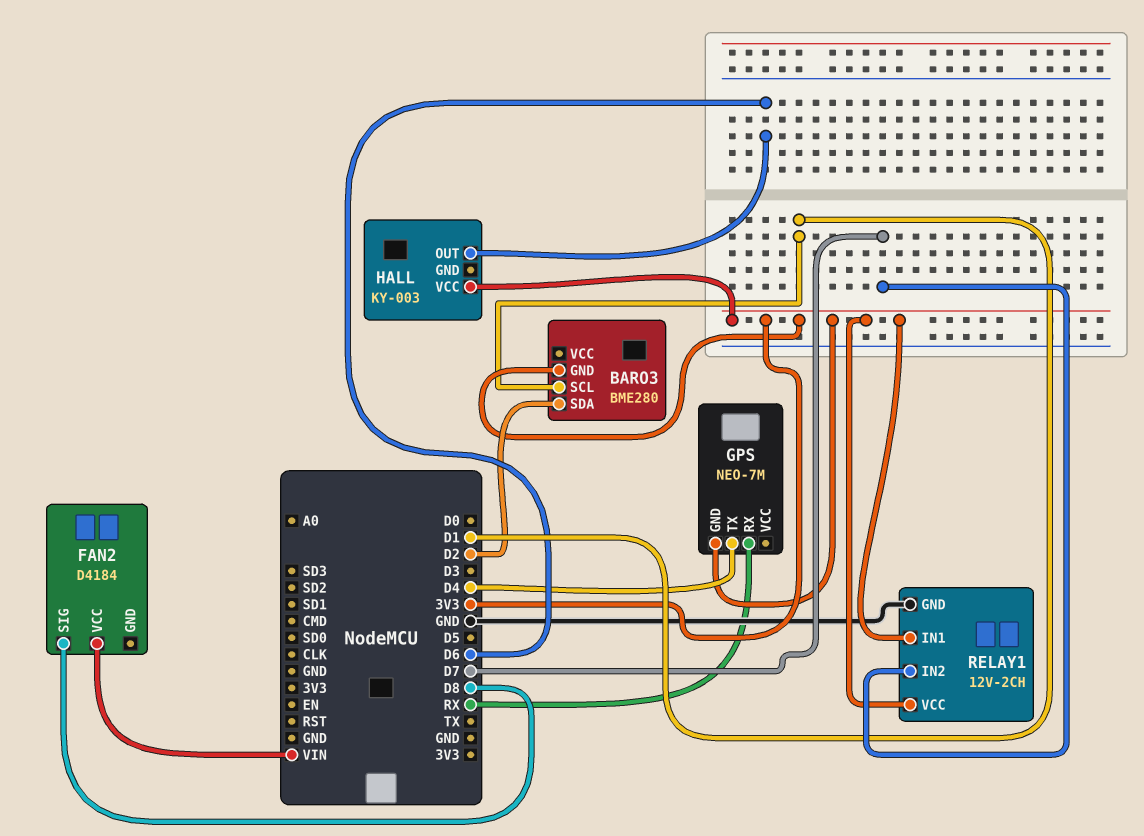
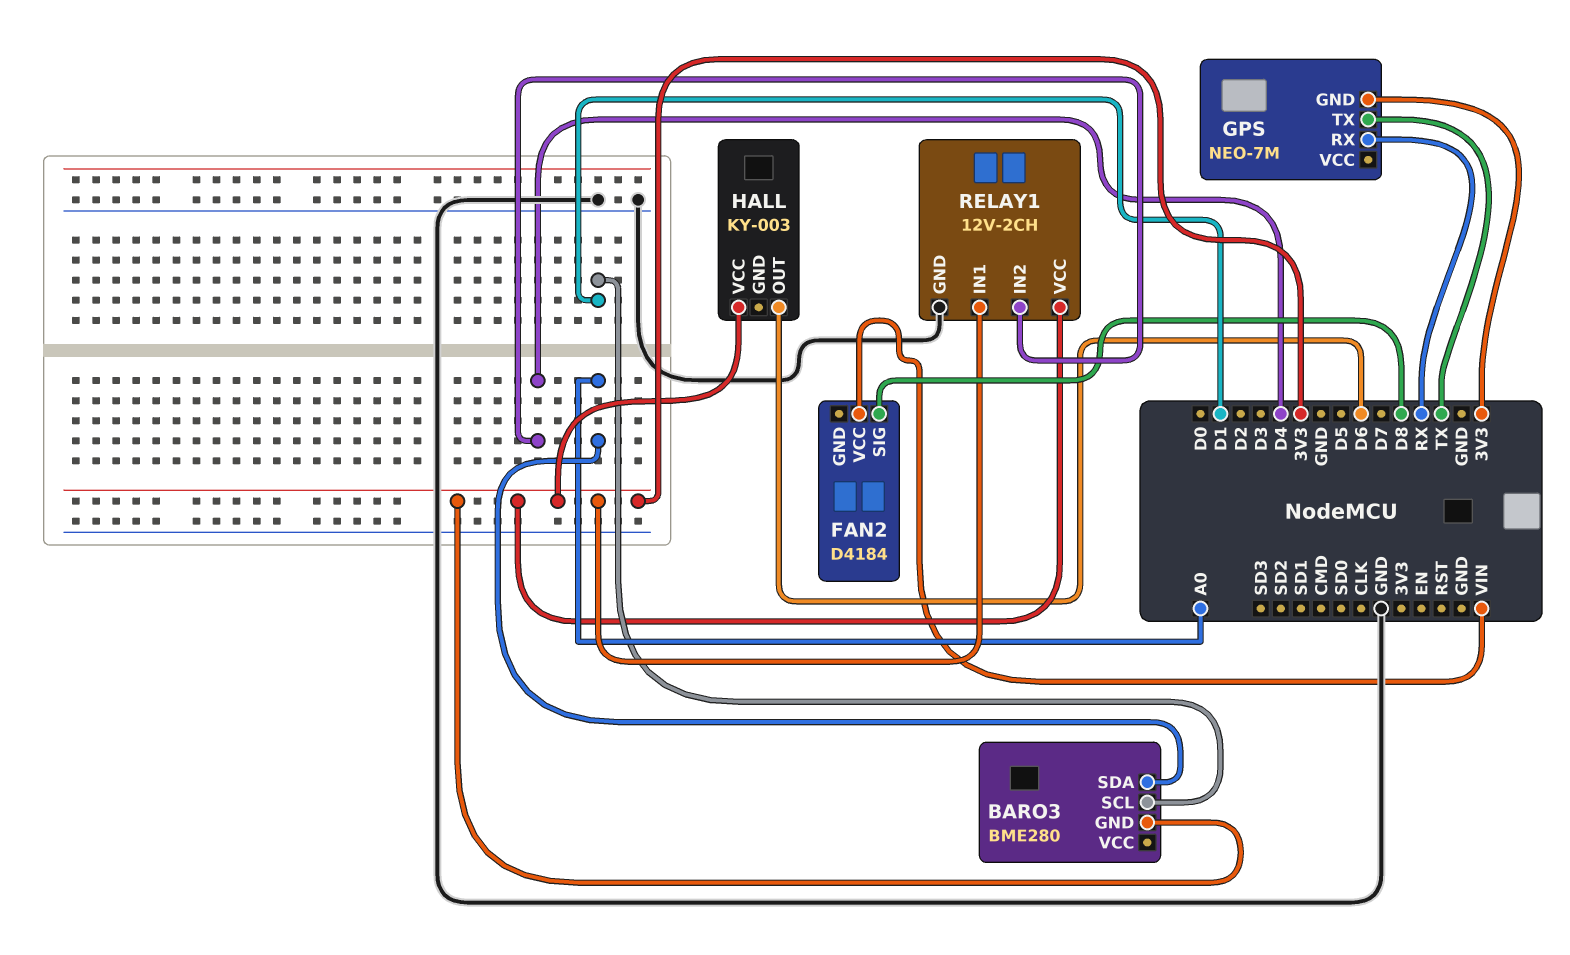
BARO3 pin SDA: D2 -> A0
GPS pin TX: D4 -> TX
RELAY1 pin IN2: D7 -> D4

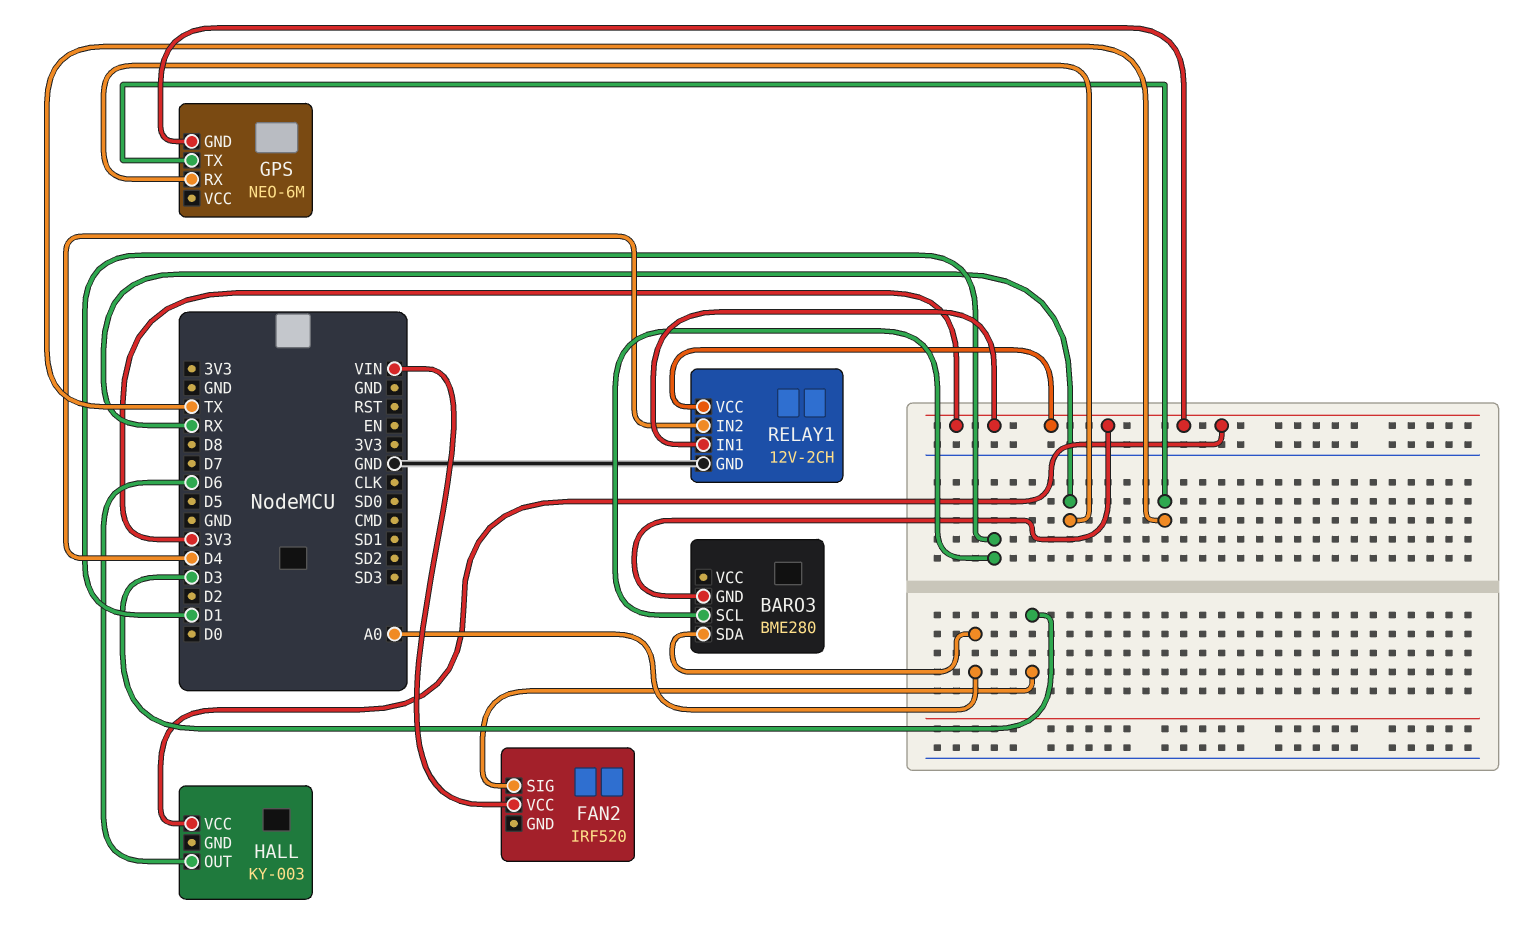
FAN2: D4184 -> IRF520
FAN2 pin SIG: D8 -> D3
GPS: NEO-7M -> NEO-6M

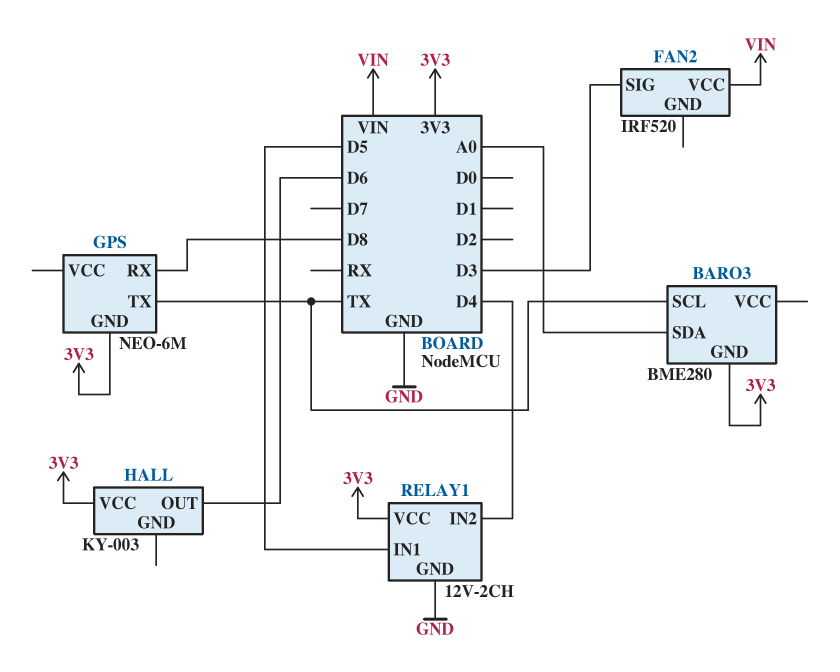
BARO3 pin SCL: D1 -> TX
GPS pin RX: RX -> D8
RELAY1 pin IN1: 3V3 -> D5

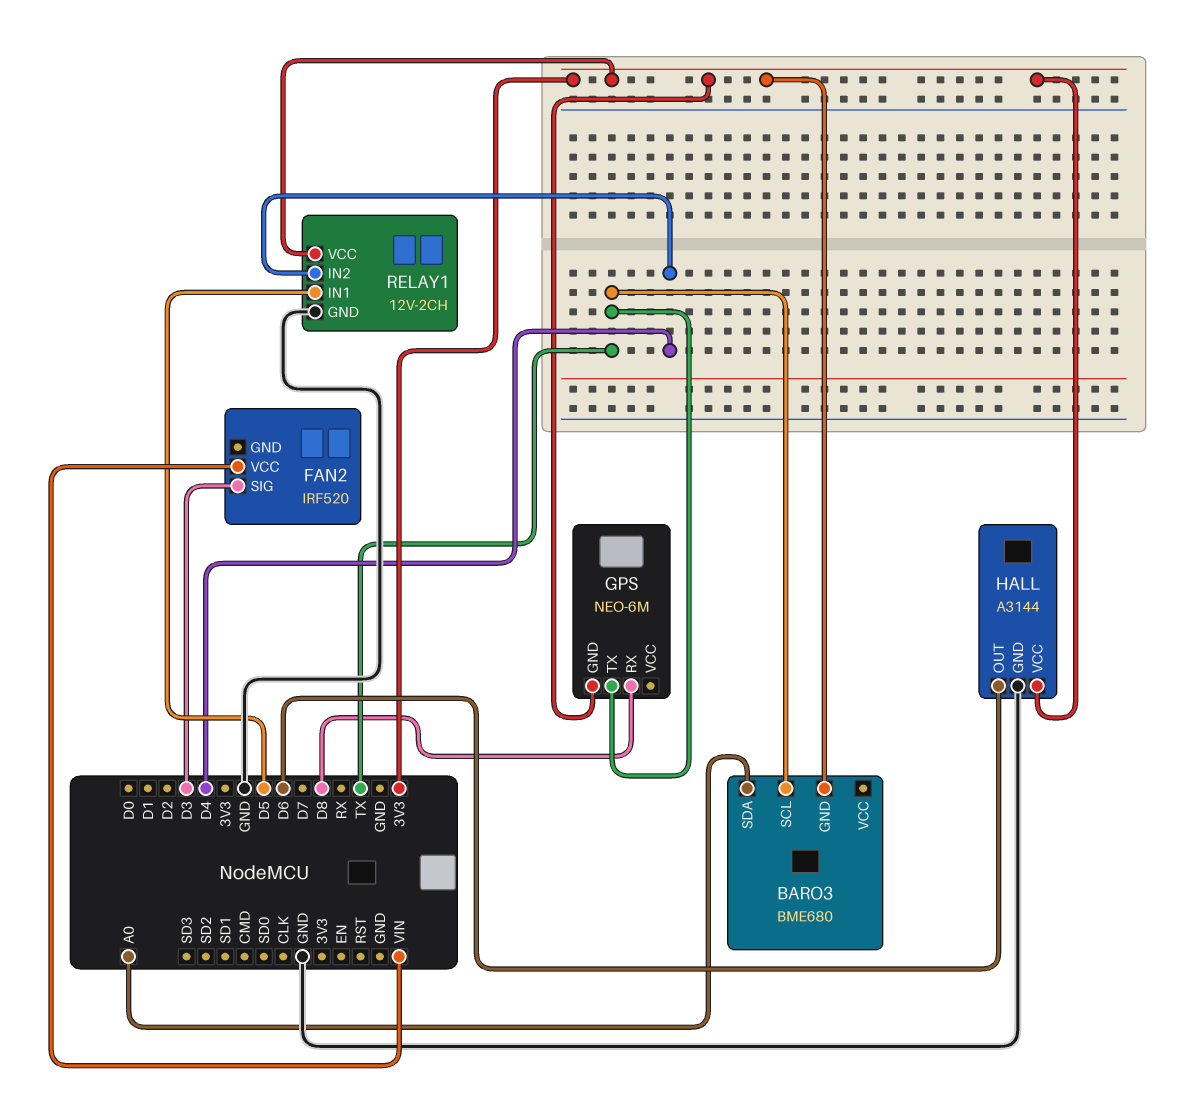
BARO3: BME280 -> BME680
HALL: KY-003 -> A3144
HALL pin GND: none -> GND

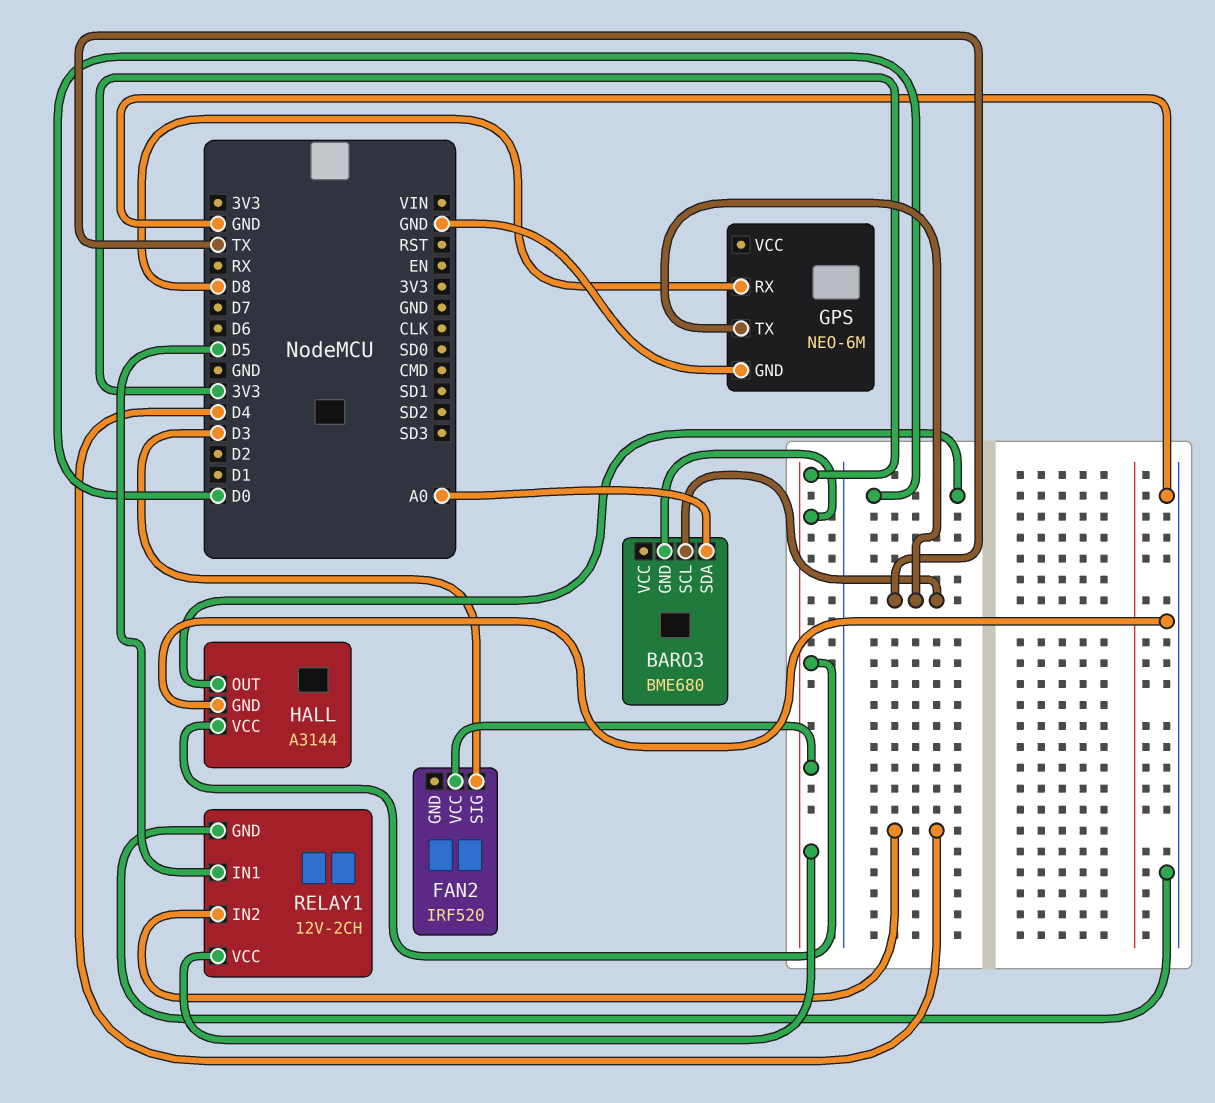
FAN2 pin VCC: VIN -> 3V3
GPS pin GND: 3V3 -> GND
HALL pin OUT: D6 -> D0

